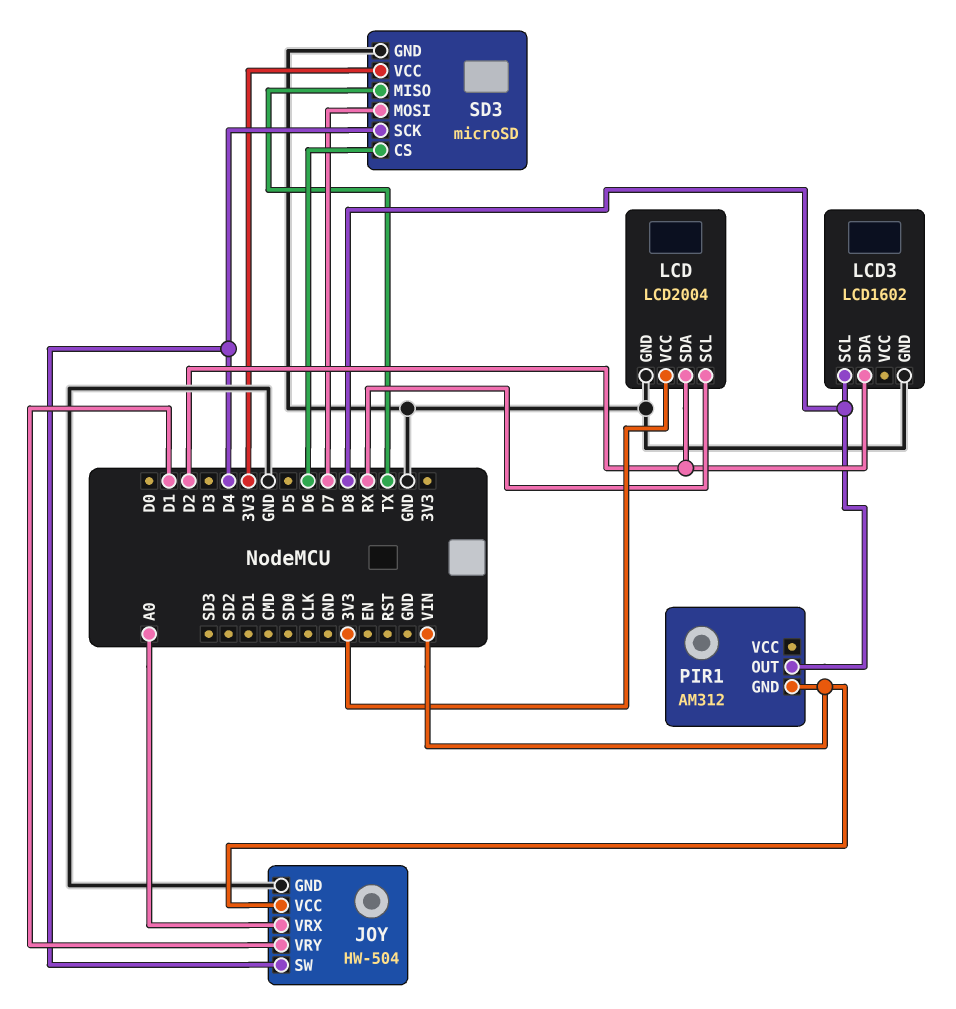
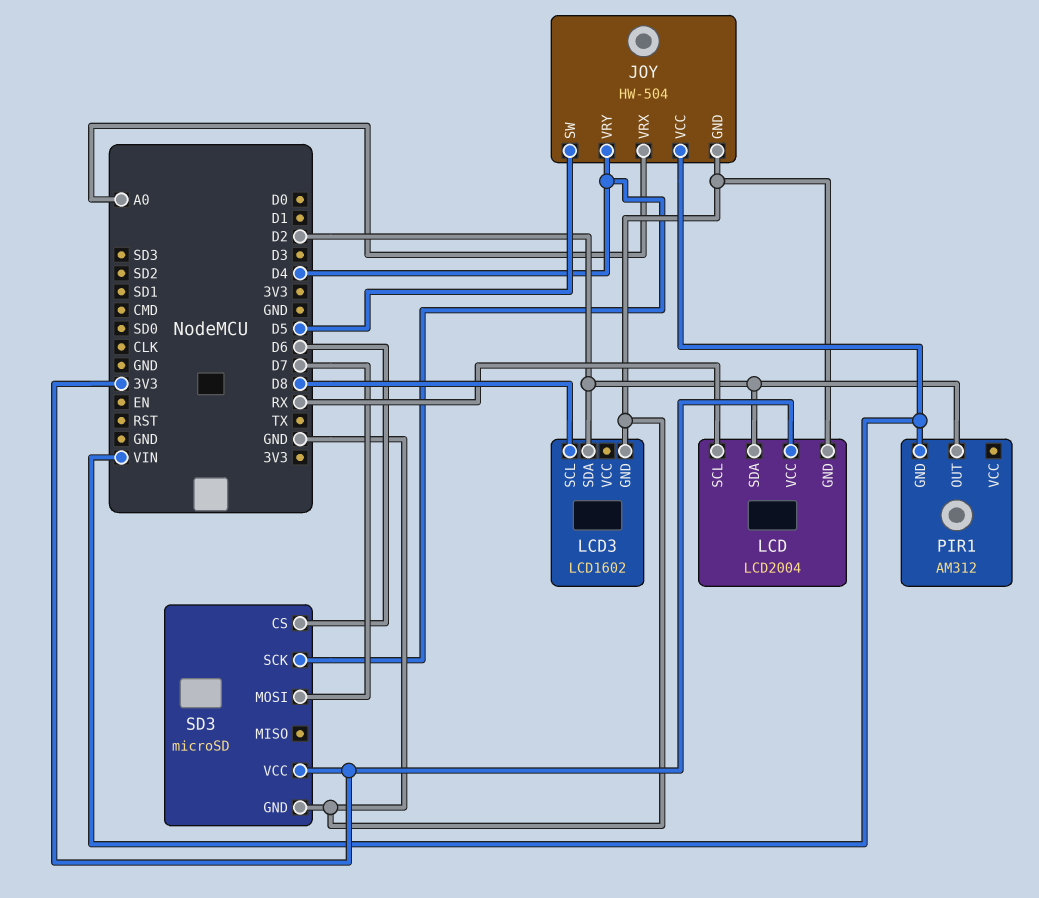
JOY pin SW: D4 -> D5
JOY pin VRY: D1 -> D4
PIR1 pin OUT: D8 -> D2
SD3 pin MISO: TX -> none

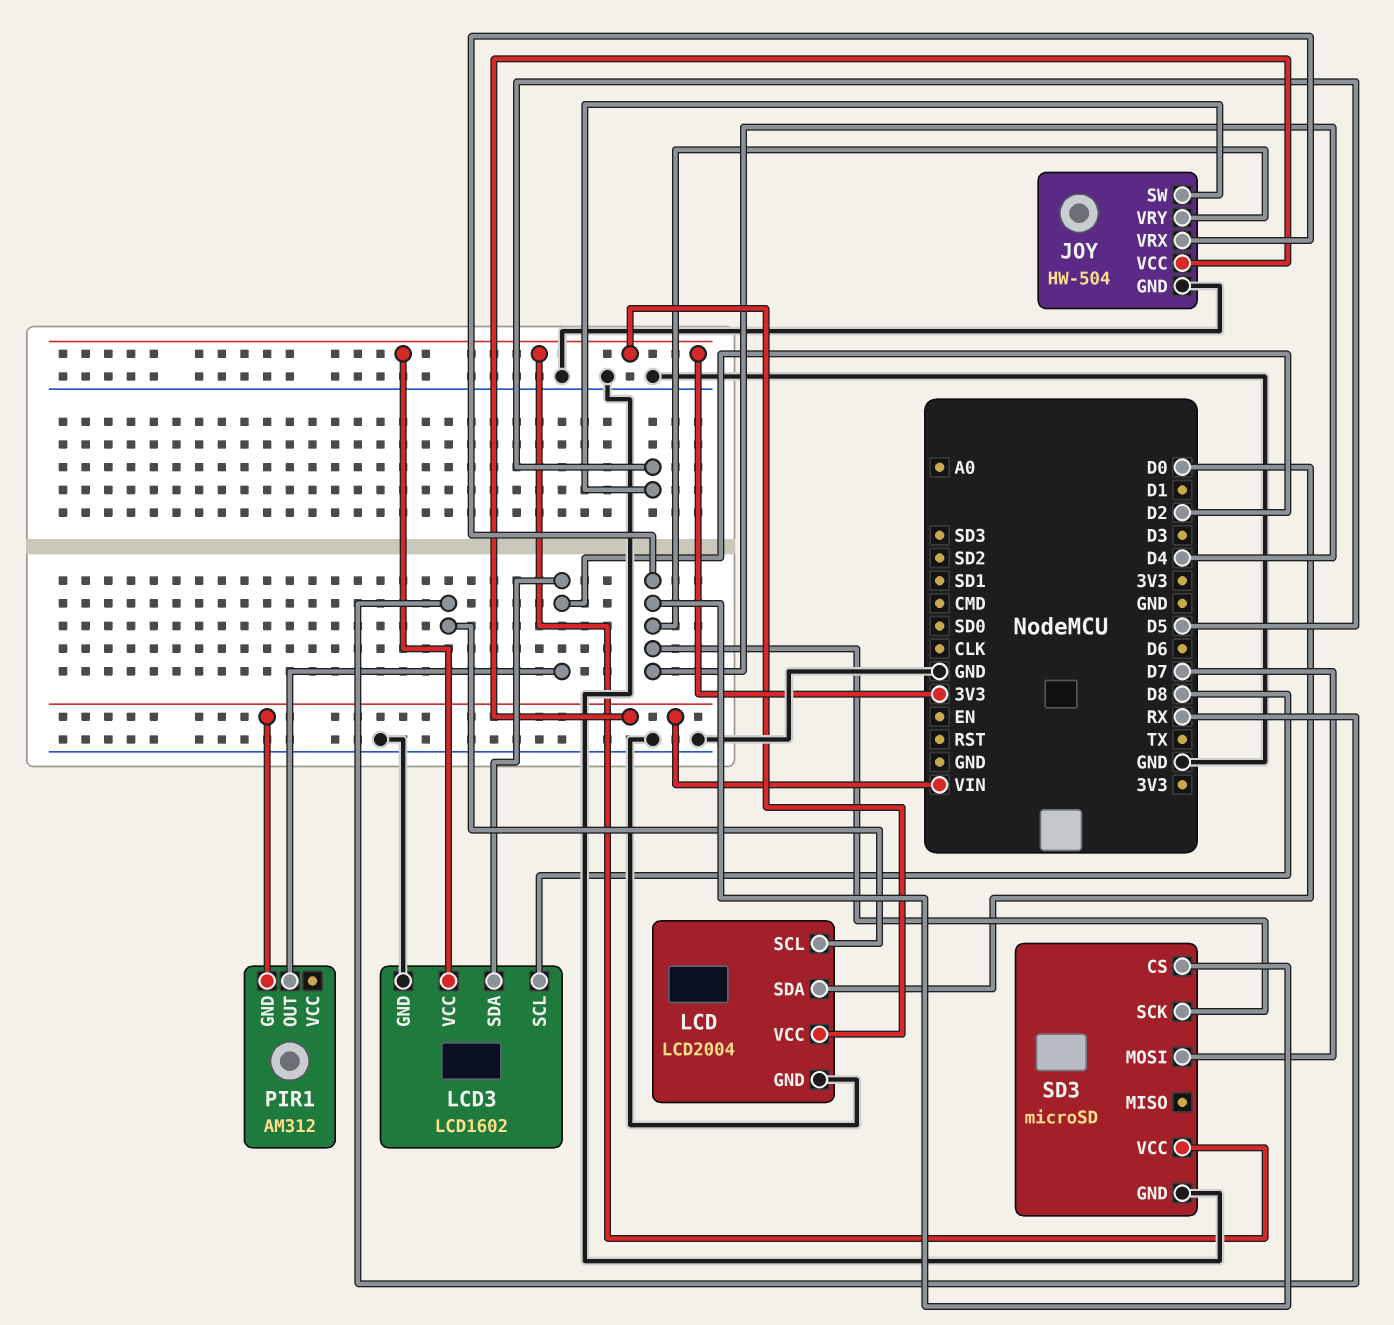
JOY pin VRX: A0 -> D4
LCD pin SDA: D2 -> D0
LCD3 pin VCC: none -> 3V3
SD3 pin CS: D6 -> D4

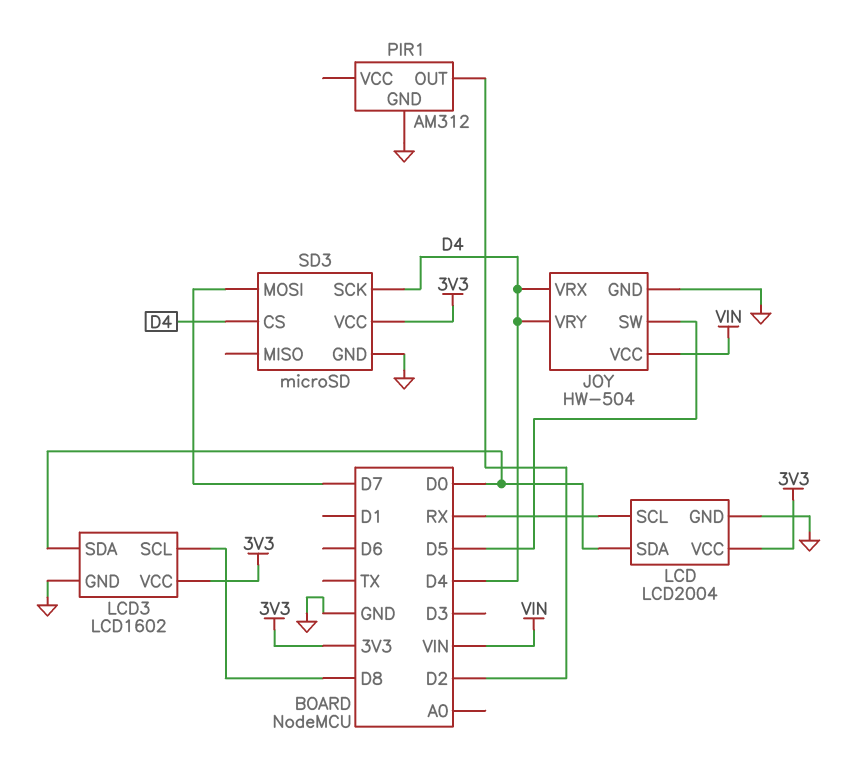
LCD3 pin SDA: D2 -> D0
PIR1 pin GND: VIN -> GND

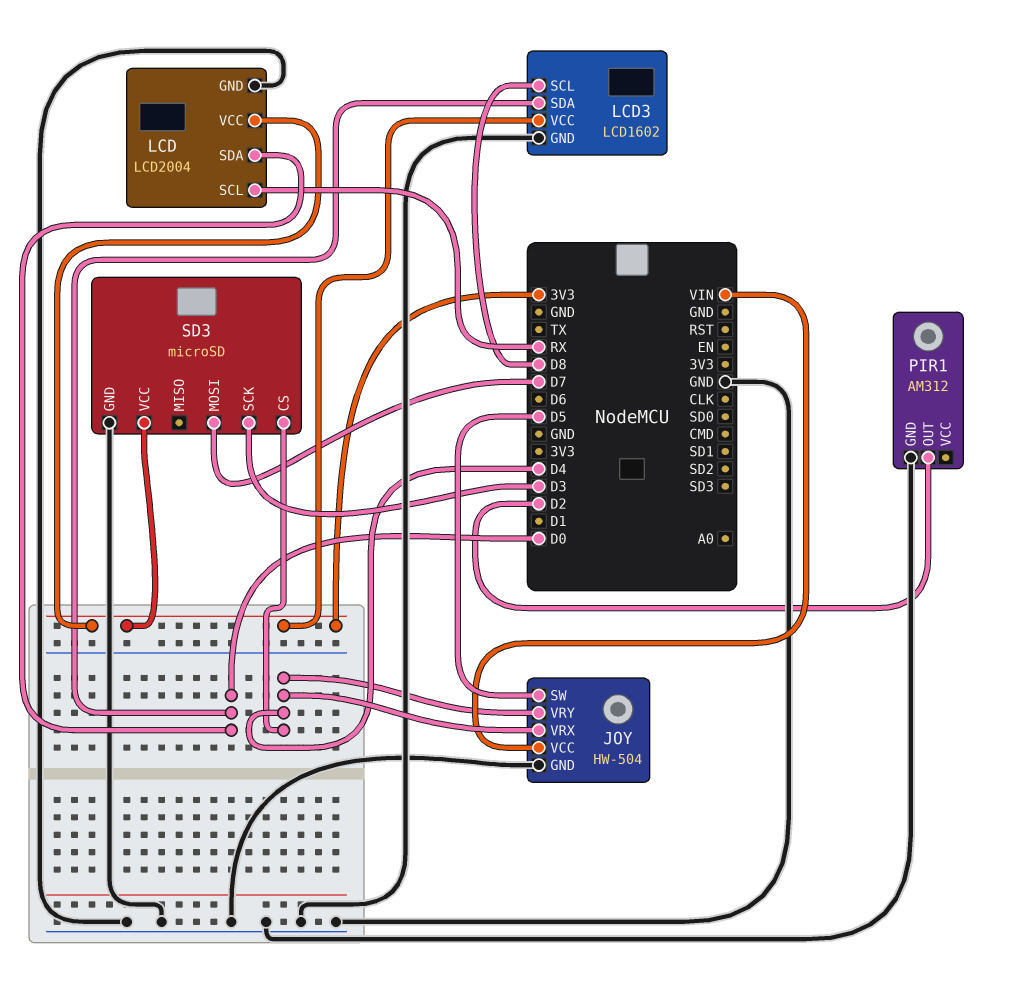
SD3 pin SCK: D4 -> D3

